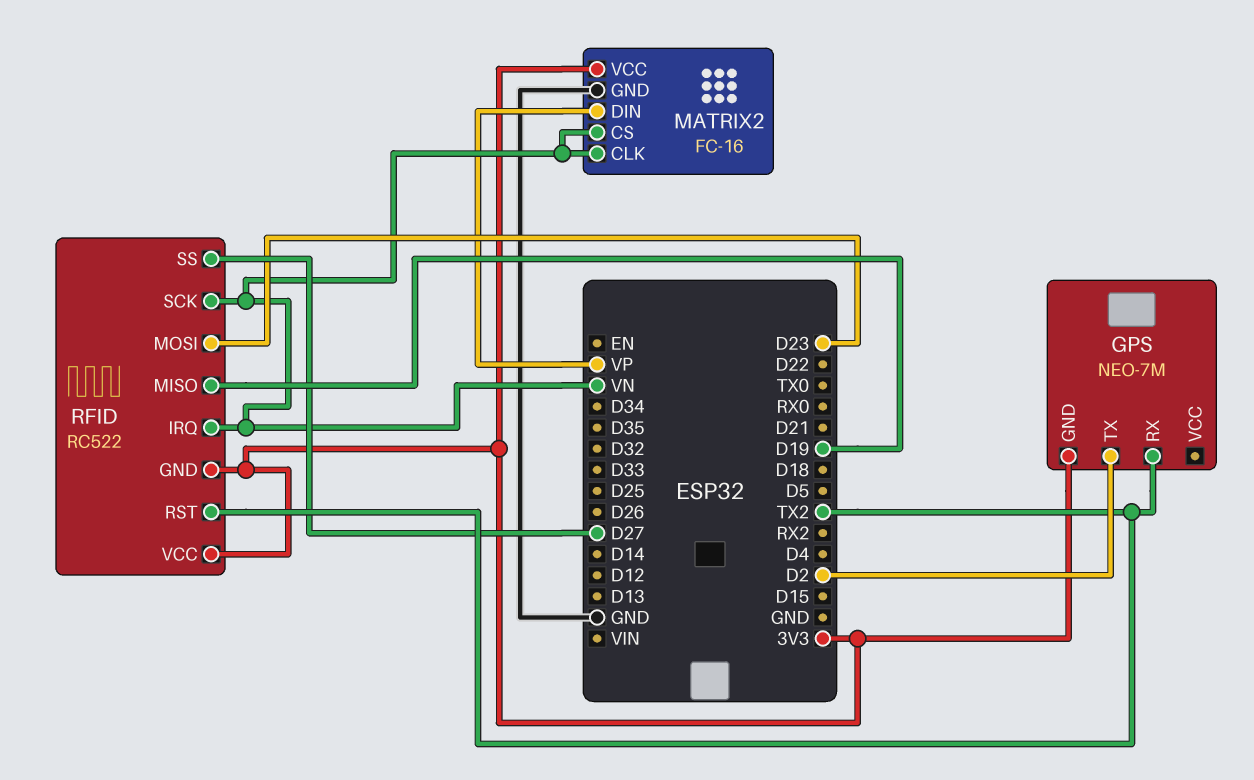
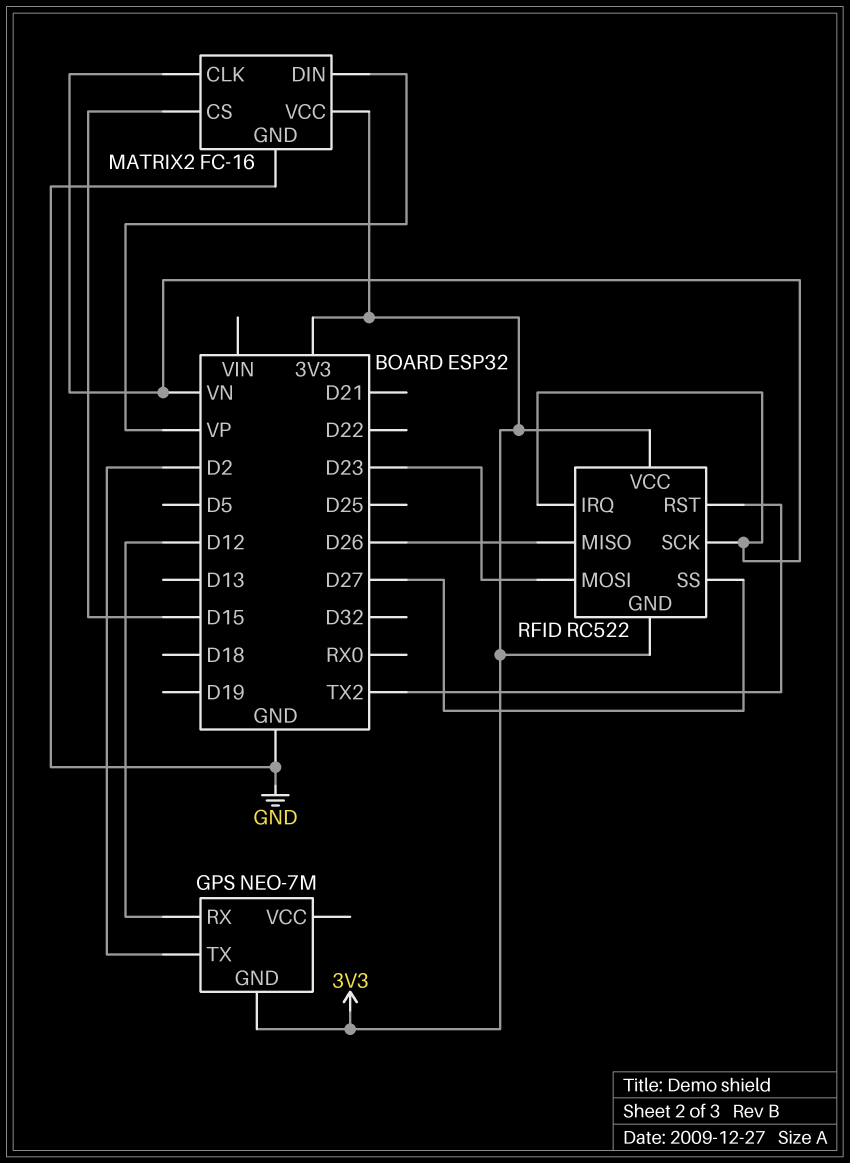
GPS pin RX: TX2 -> D12
MATRIX2 pin CS: VN -> D15
RFID pin MISO: D19 -> D26

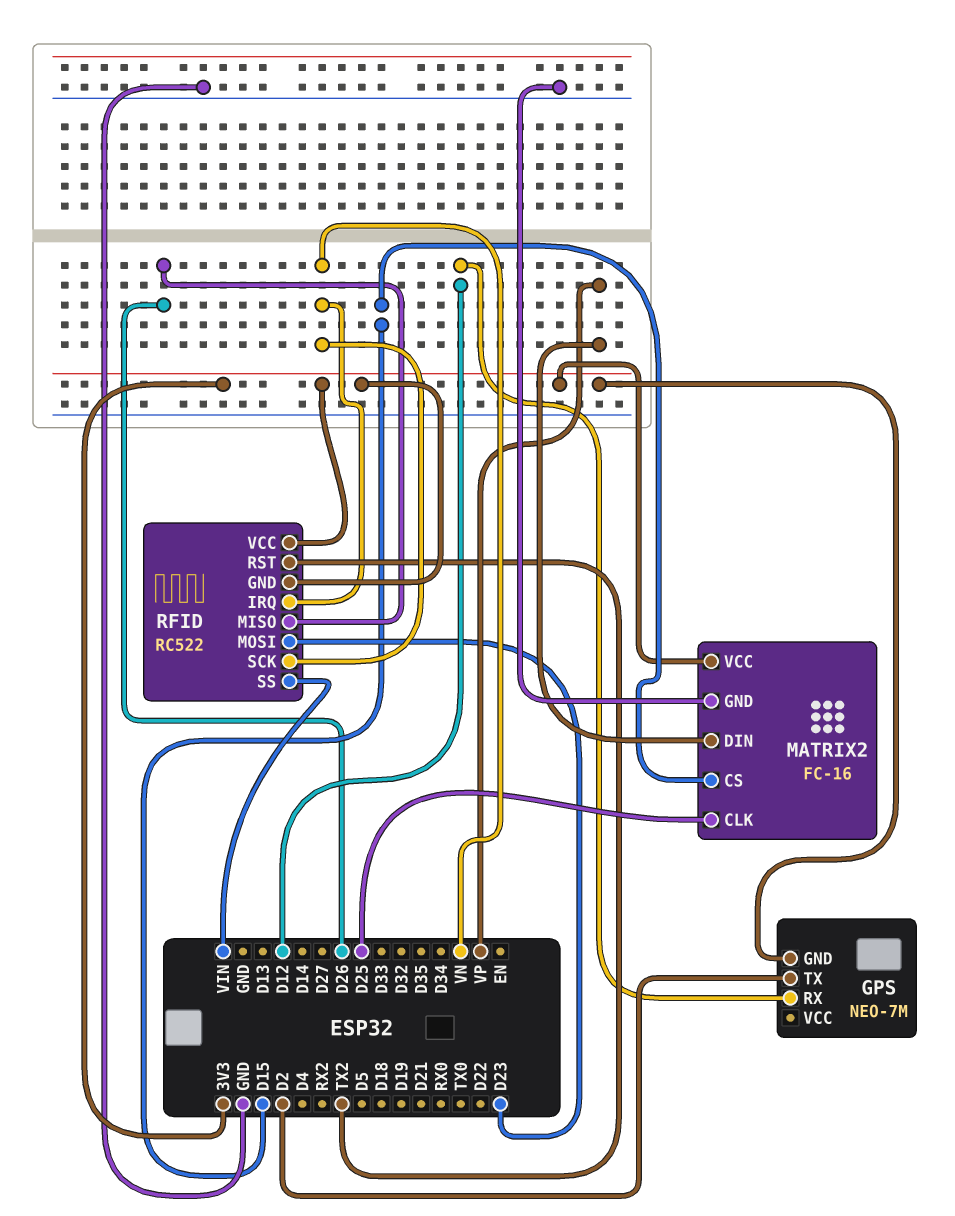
MATRIX2 pin CLK: VN -> D25
RFID pin SS: D27 -> VIN

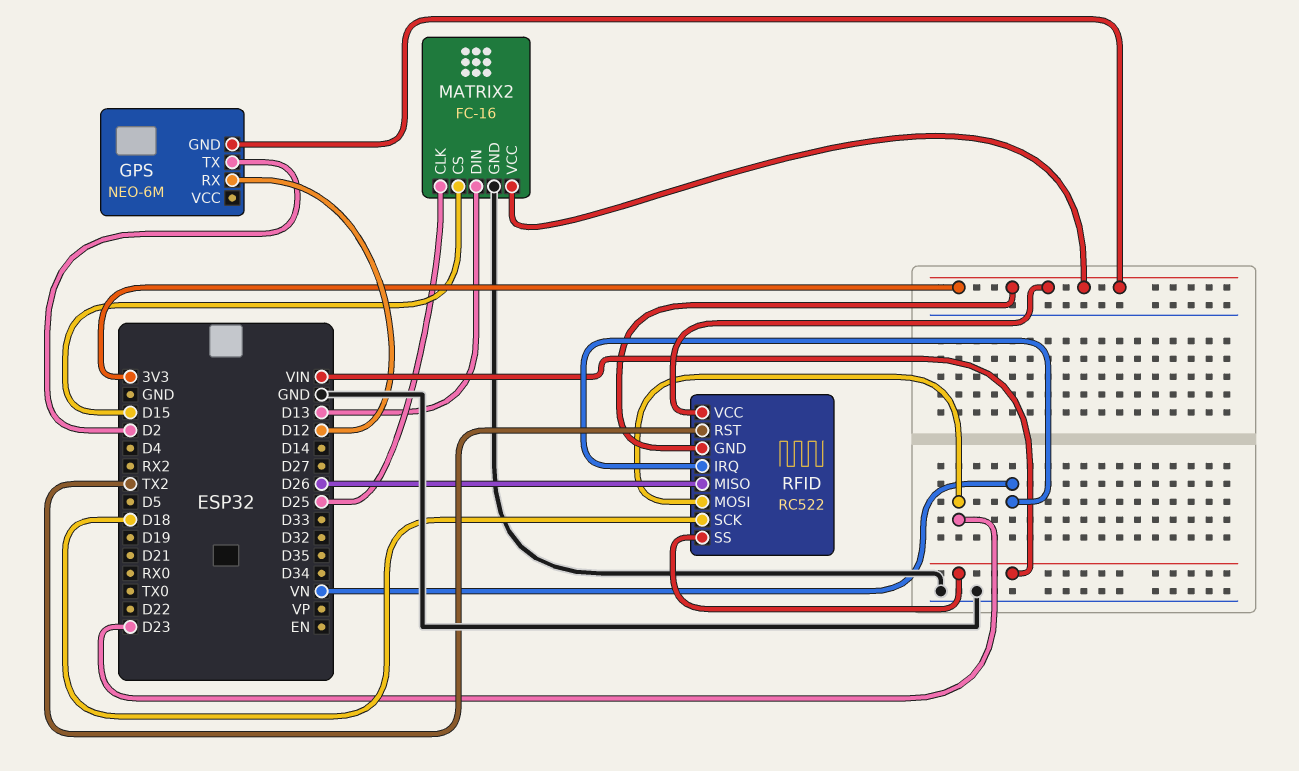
GPS: NEO-7M -> NEO-6M
MATRIX2 pin DIN: VP -> D13
RFID pin SCK: VN -> D18

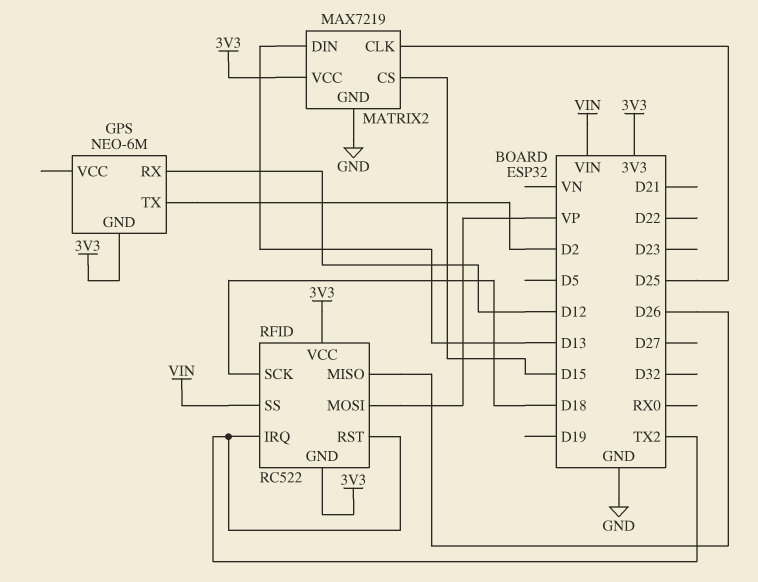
MATRIX2: FC-16 -> MAX7219
RFID pin IRQ: VN -> TX2
RFID pin MOSI: D23 -> VP

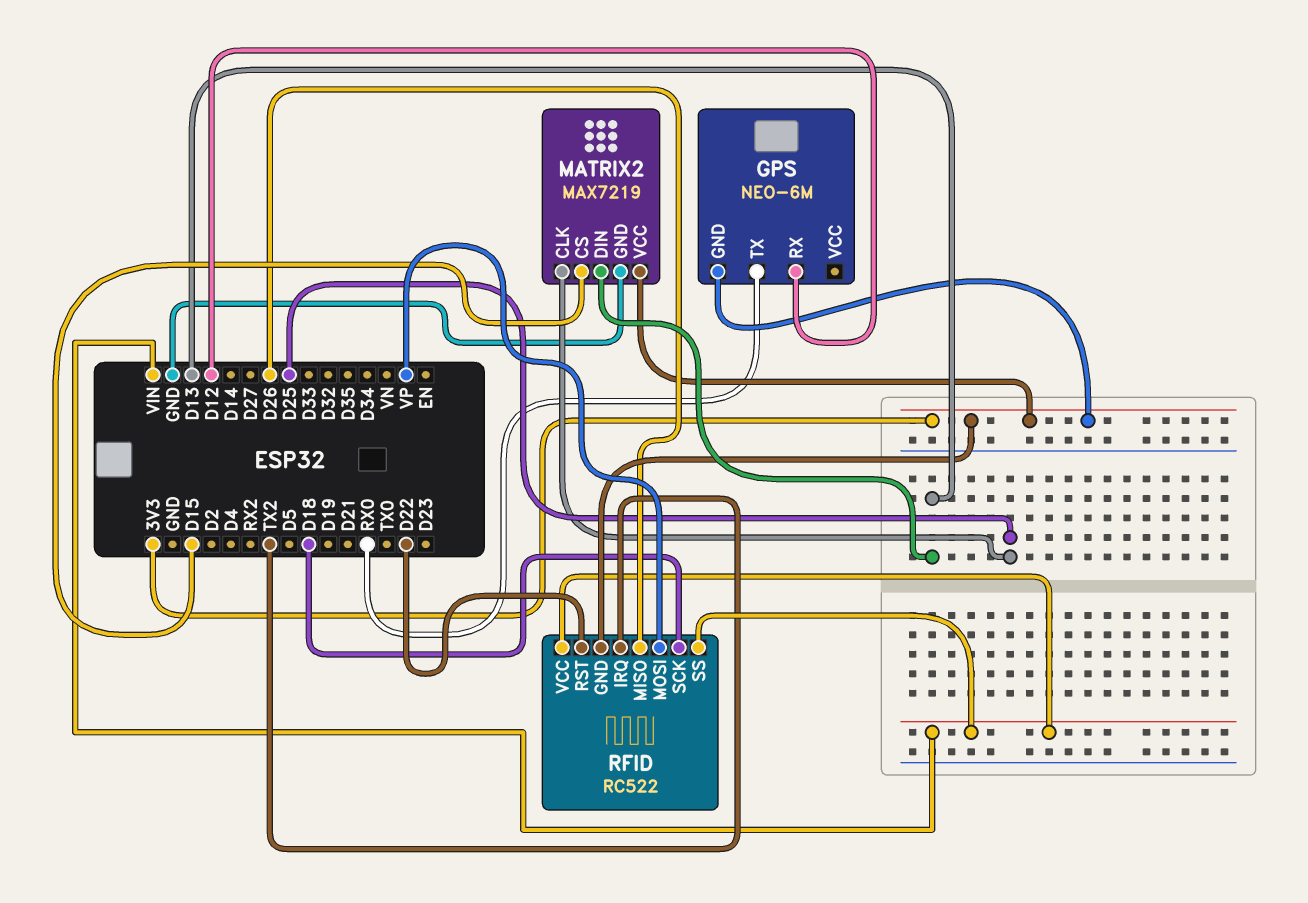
GPS pin TX: D2 -> RX0
RFID pin RST: TX2 -> D22
RFID pin VCC: 3V3 -> VIN

